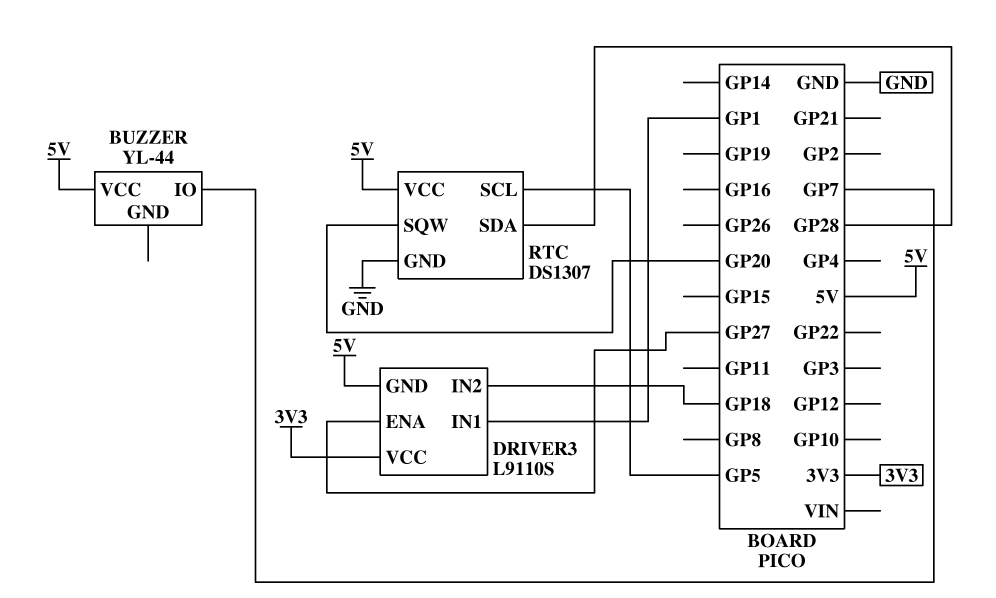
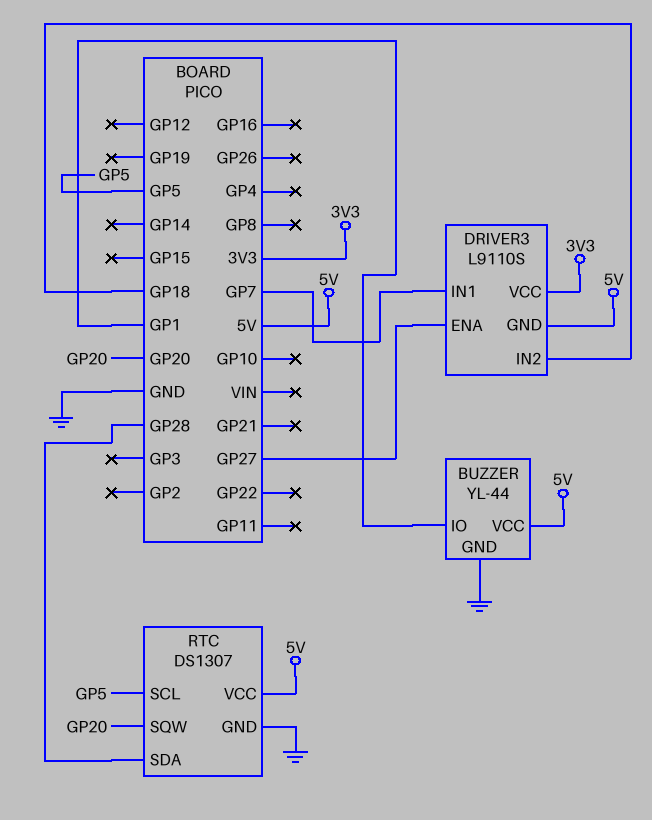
BUZZER pin GND: none -> GND
BUZZER pin IO: GP7 -> GP1
DRIVER3 pin IN1: GP1 -> GP7

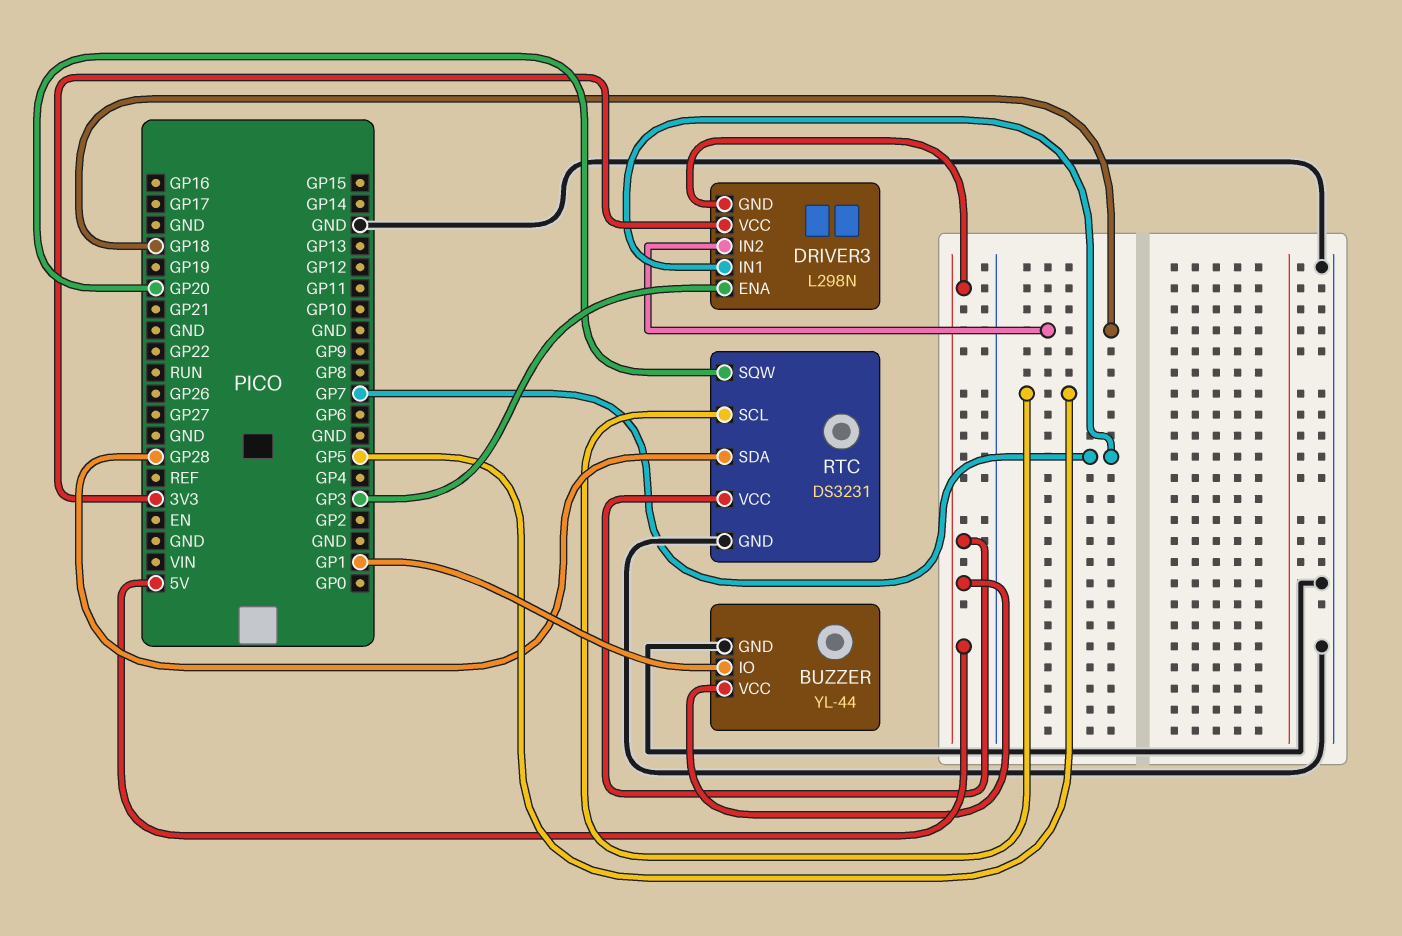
DRIVER3: L9110S -> L298N
DRIVER3 pin ENA: GP27 -> GP3
RTC: DS1307 -> DS3231

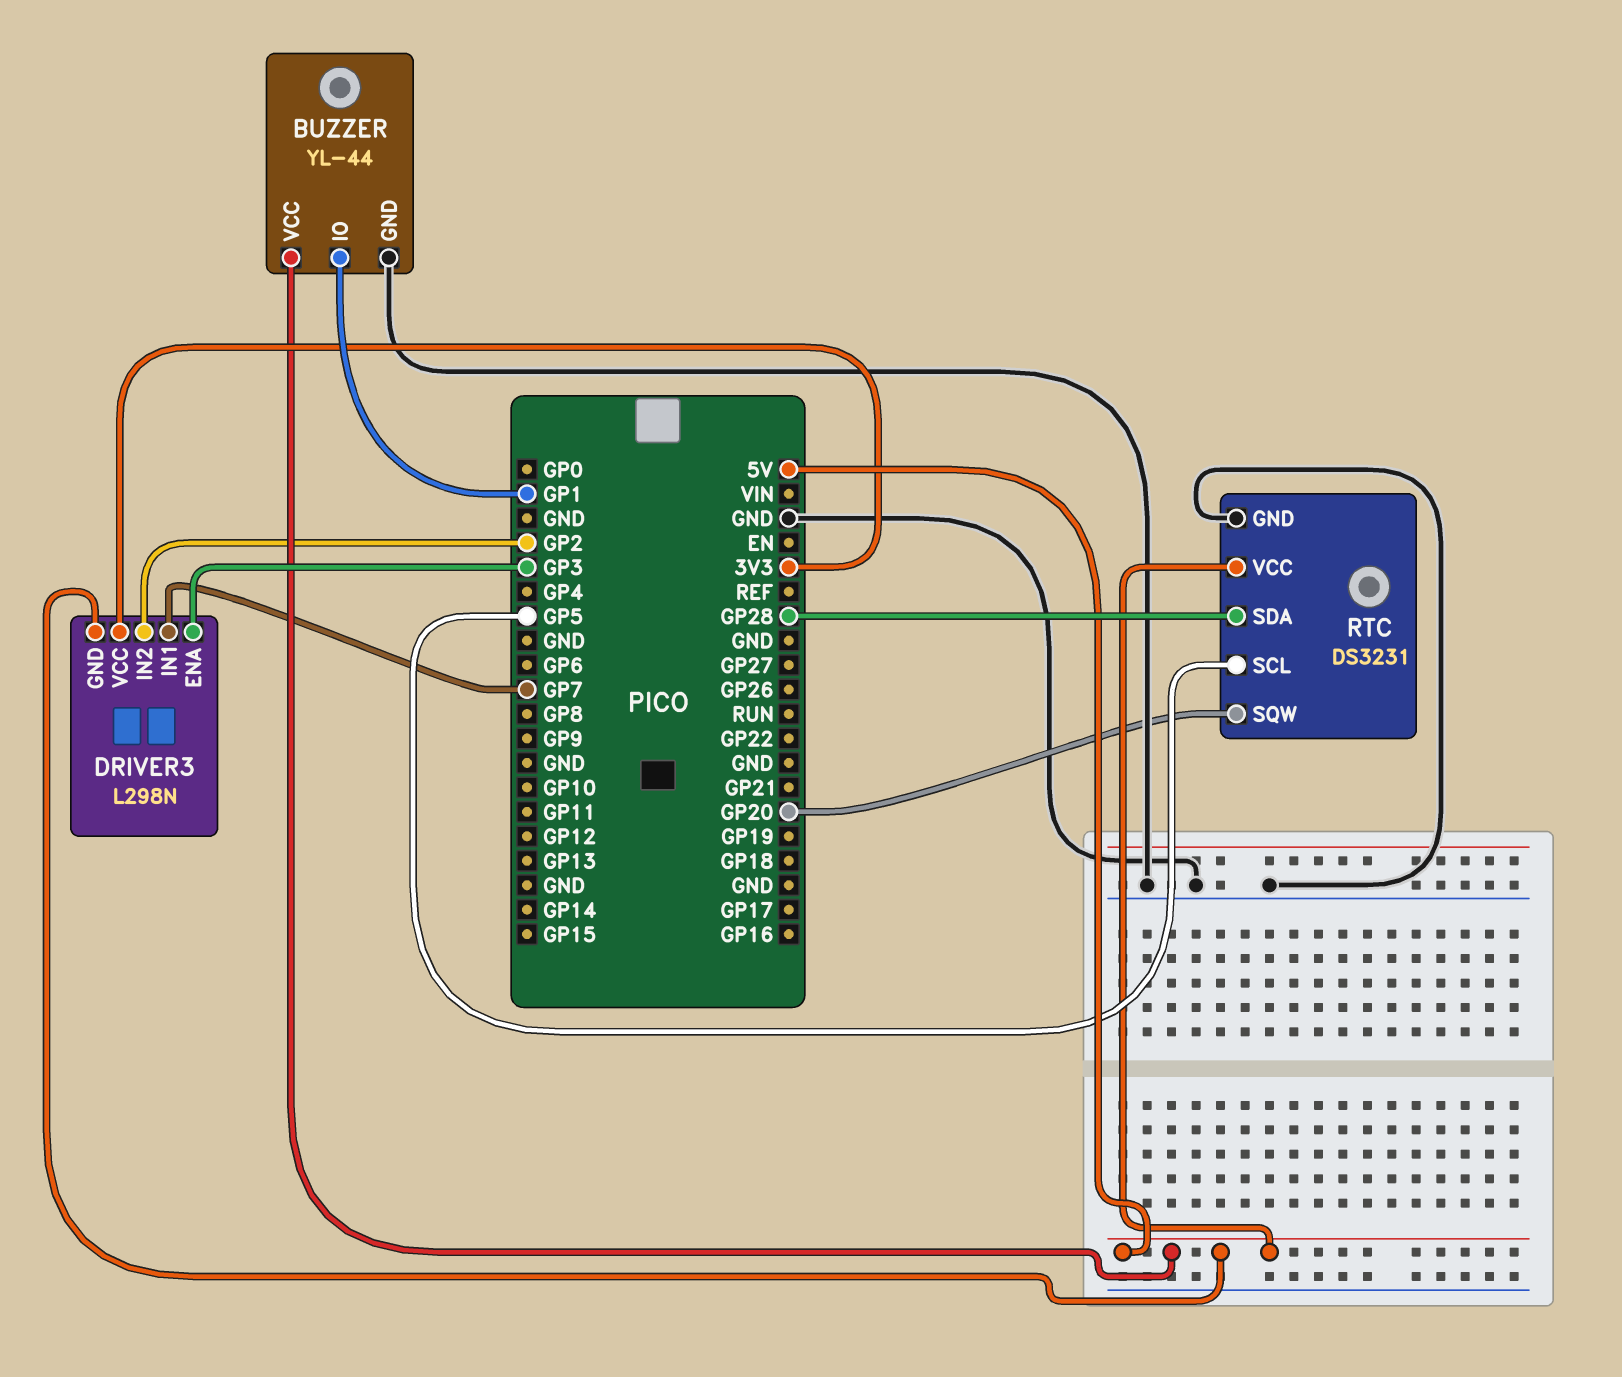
DRIVER3 pin IN2: GP18 -> GP2

